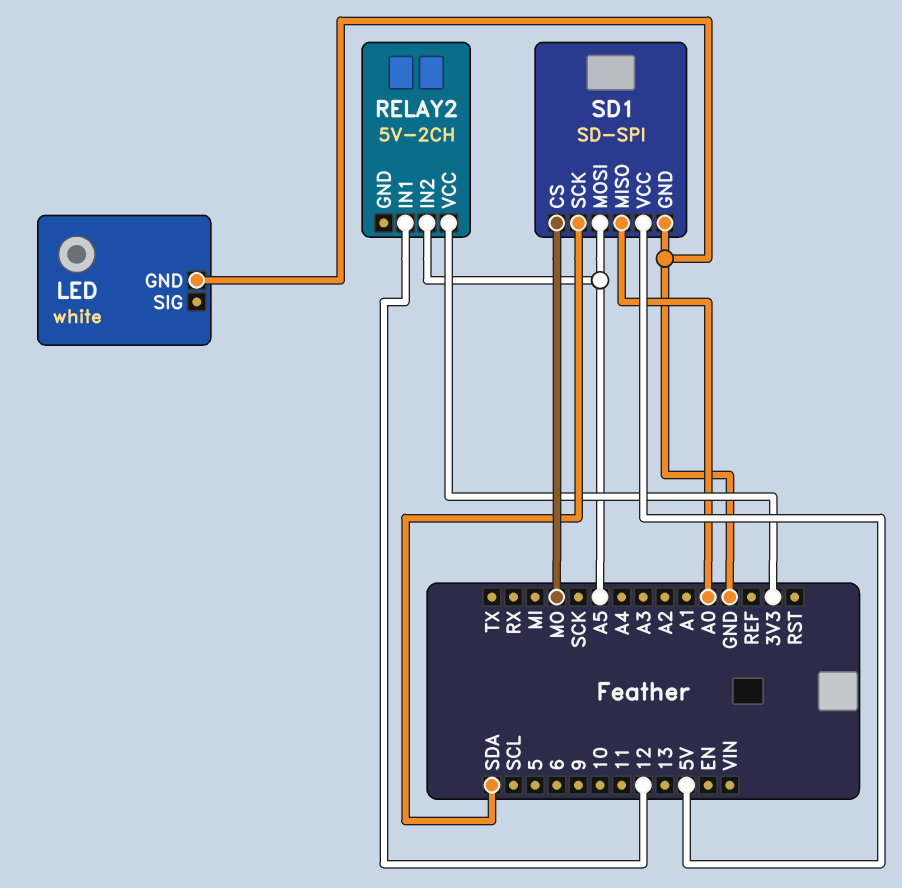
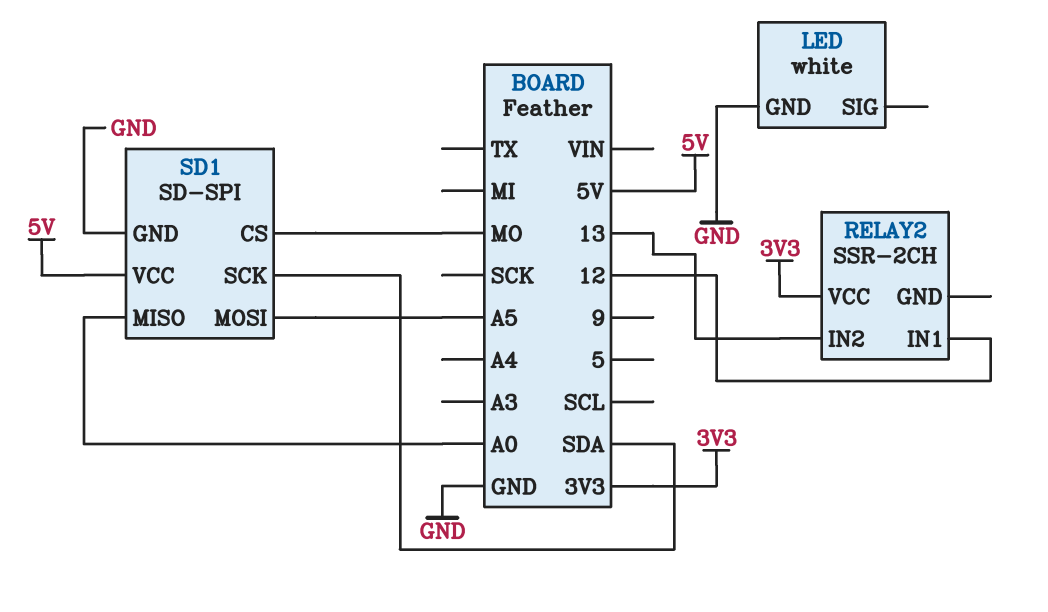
RELAY2: 5V-2CH -> SSR-2CH
RELAY2 pin IN2: A5 -> 13

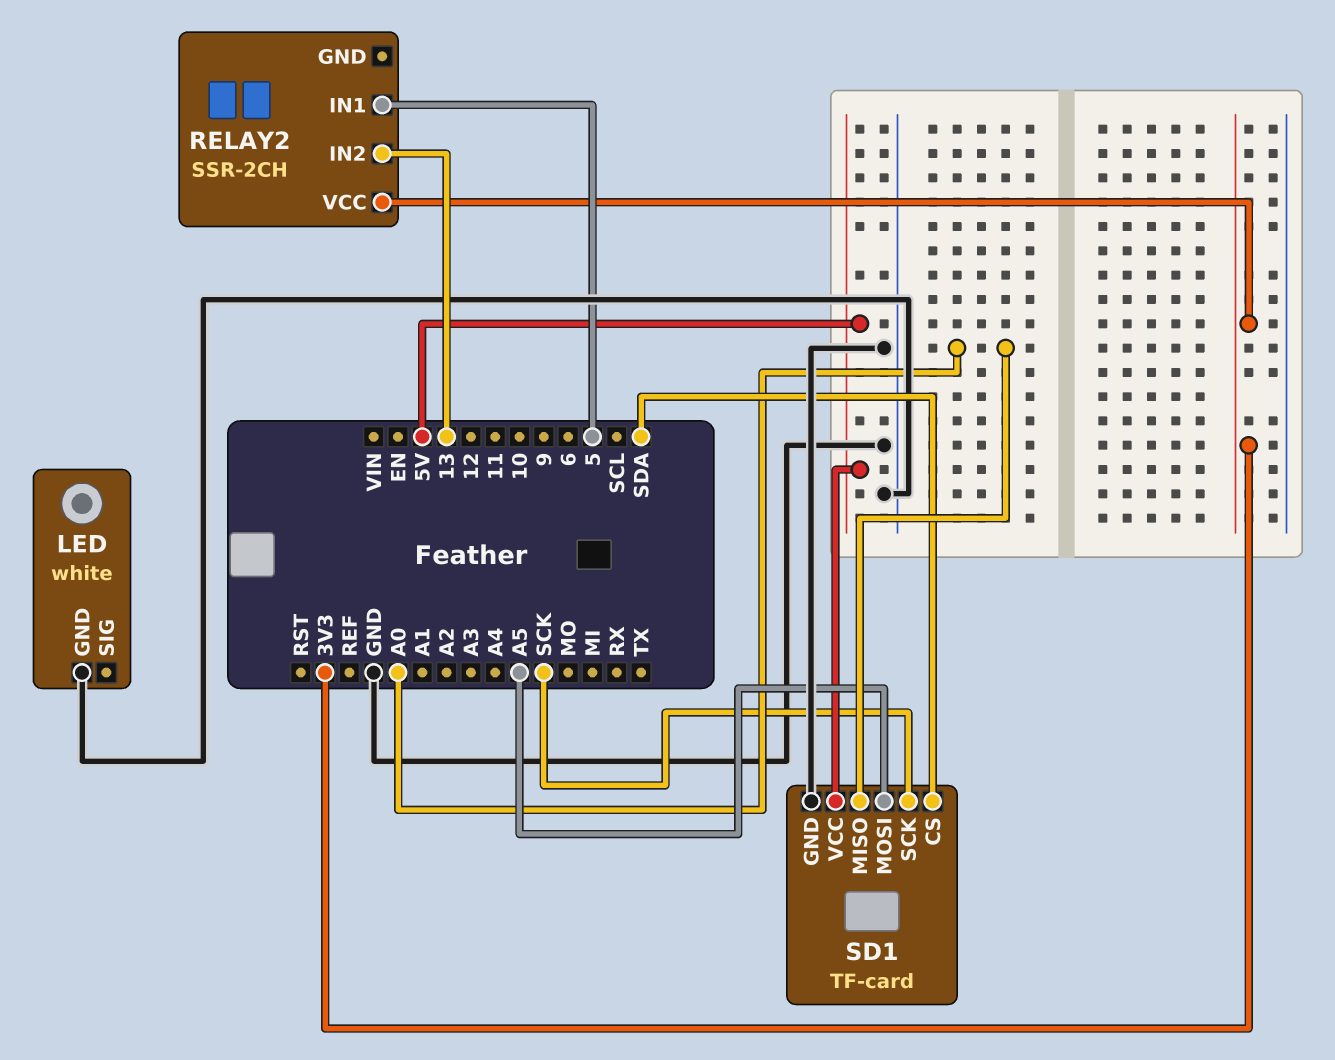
RELAY2 pin IN1: 12 -> 5
SD1: SD-SPI -> TF-card
SD1 pin CS: MO -> SDA
SD1 pin SCK: SDA -> SCK

